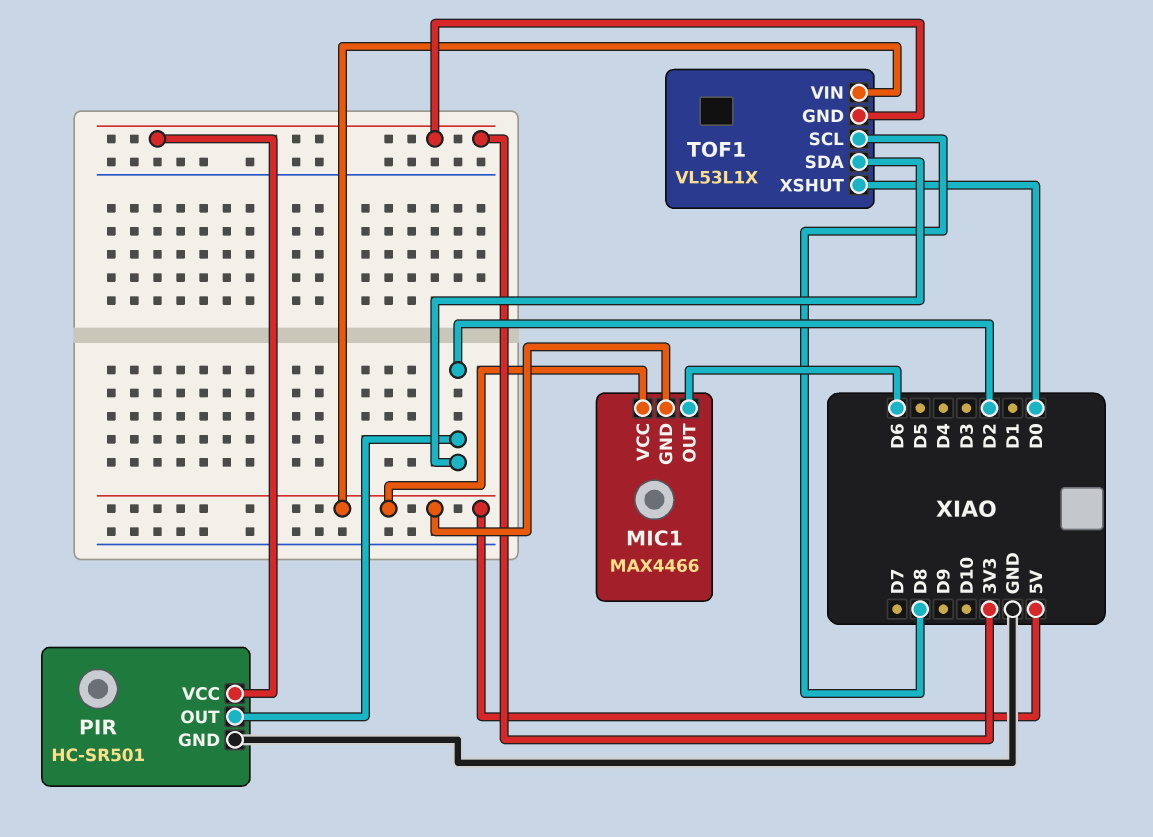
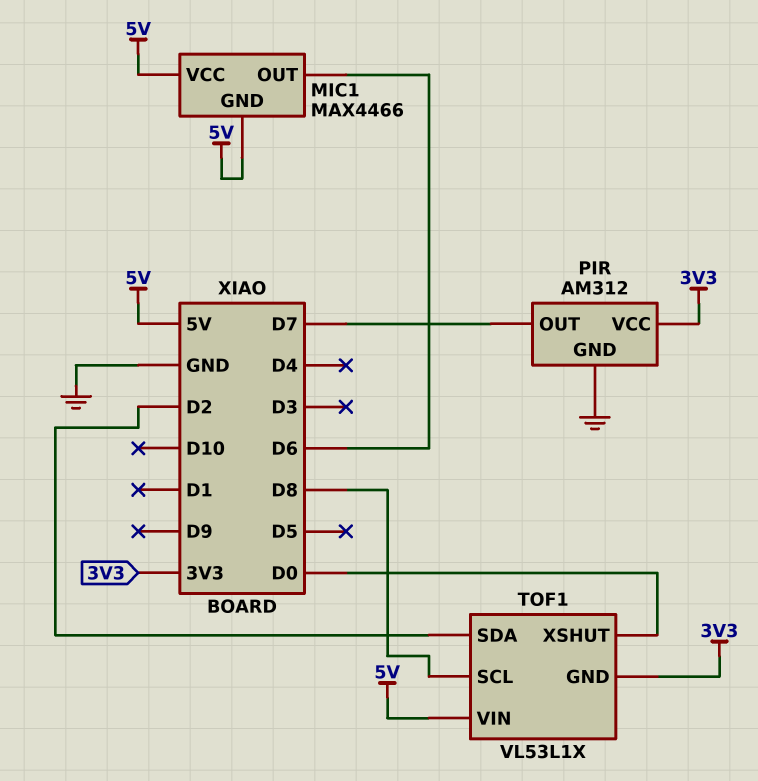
PIR: HC-SR501 -> AM312
PIR pin OUT: D2 -> D7

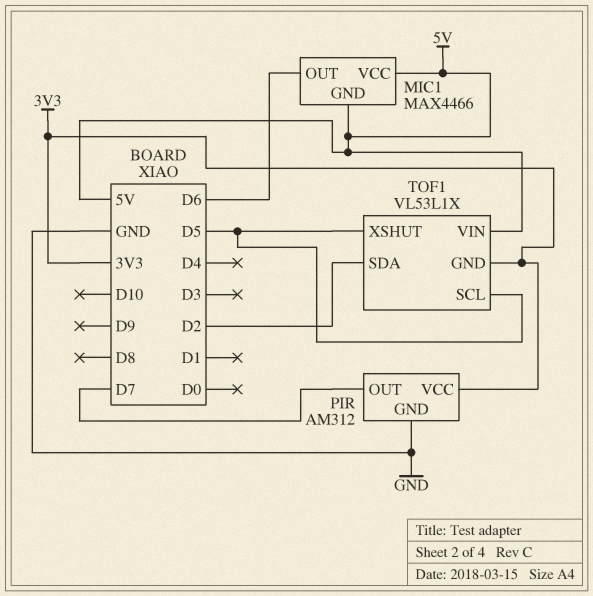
TOF1 pin SCL: D8 -> D5
TOF1 pin XSHUT: D0 -> D5

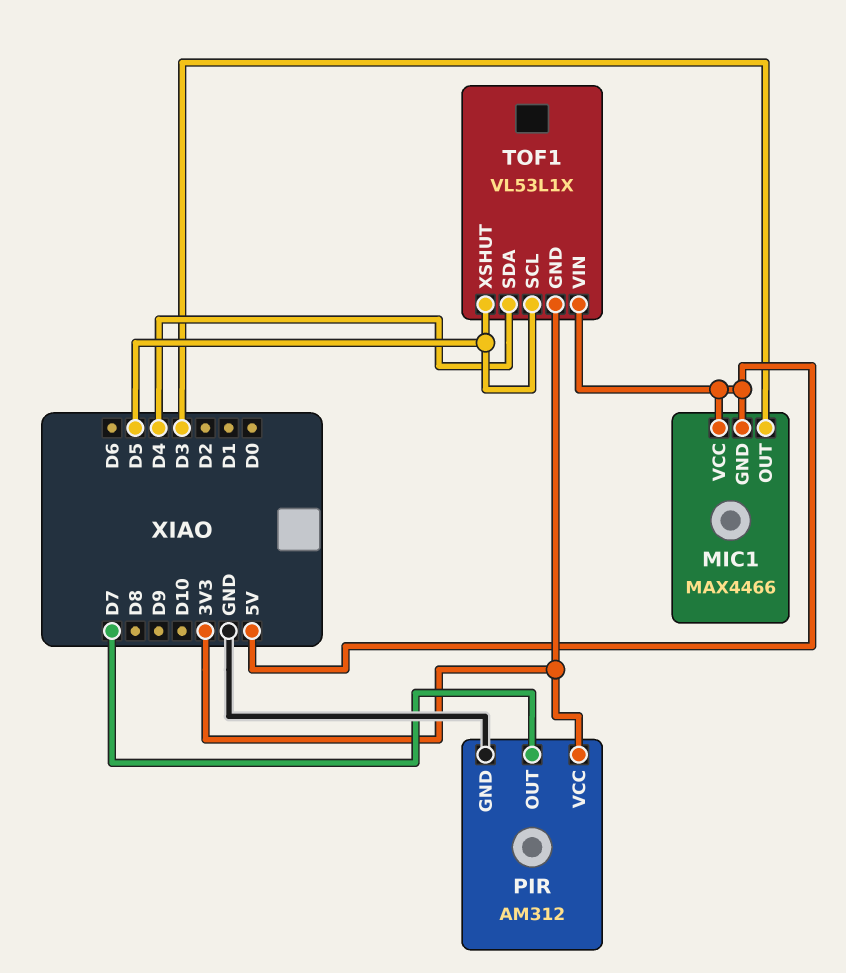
MIC1 pin OUT: D6 -> D3
TOF1 pin SDA: D2 -> D4

